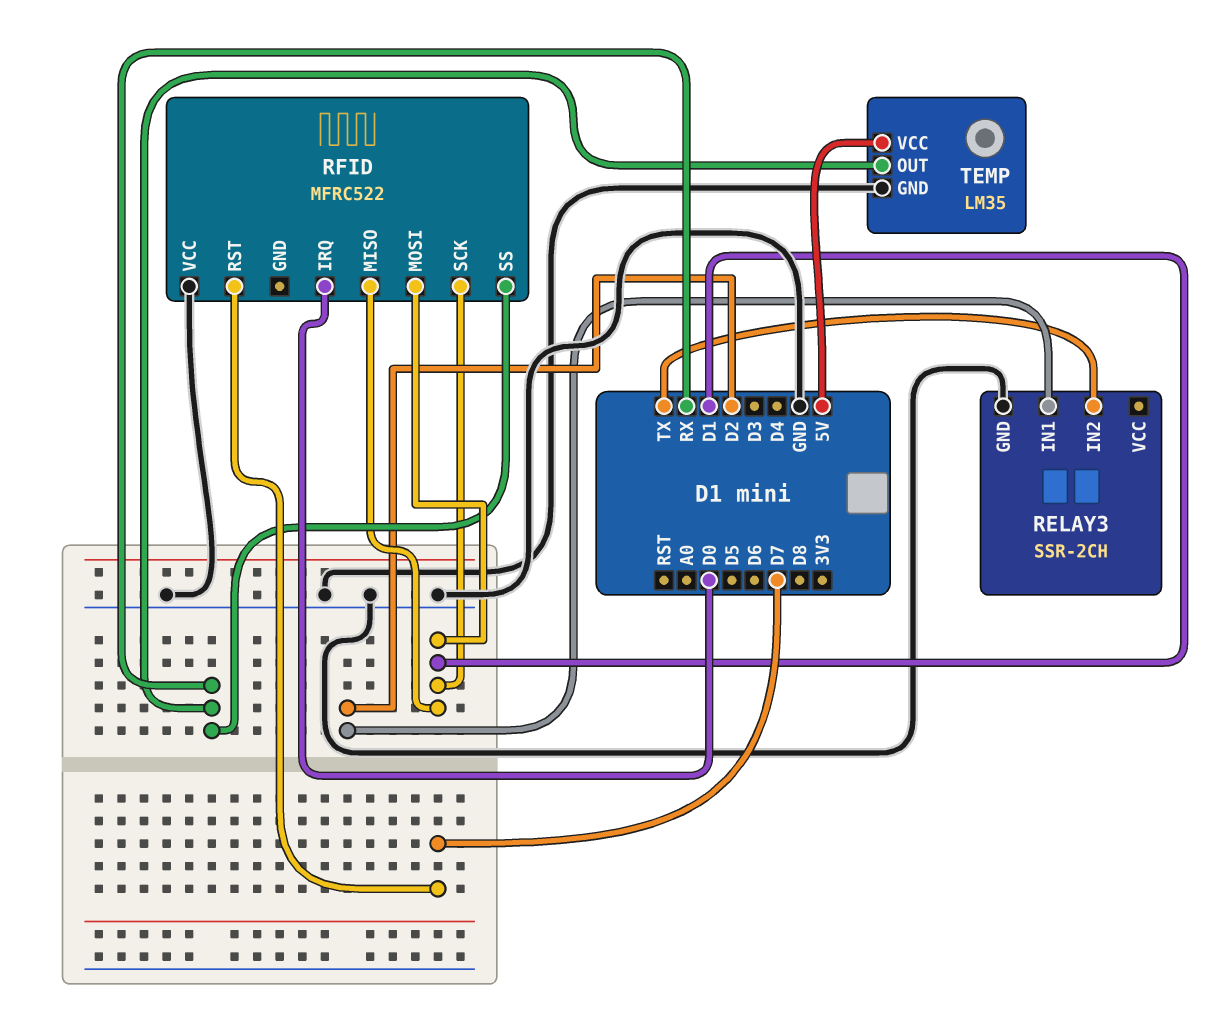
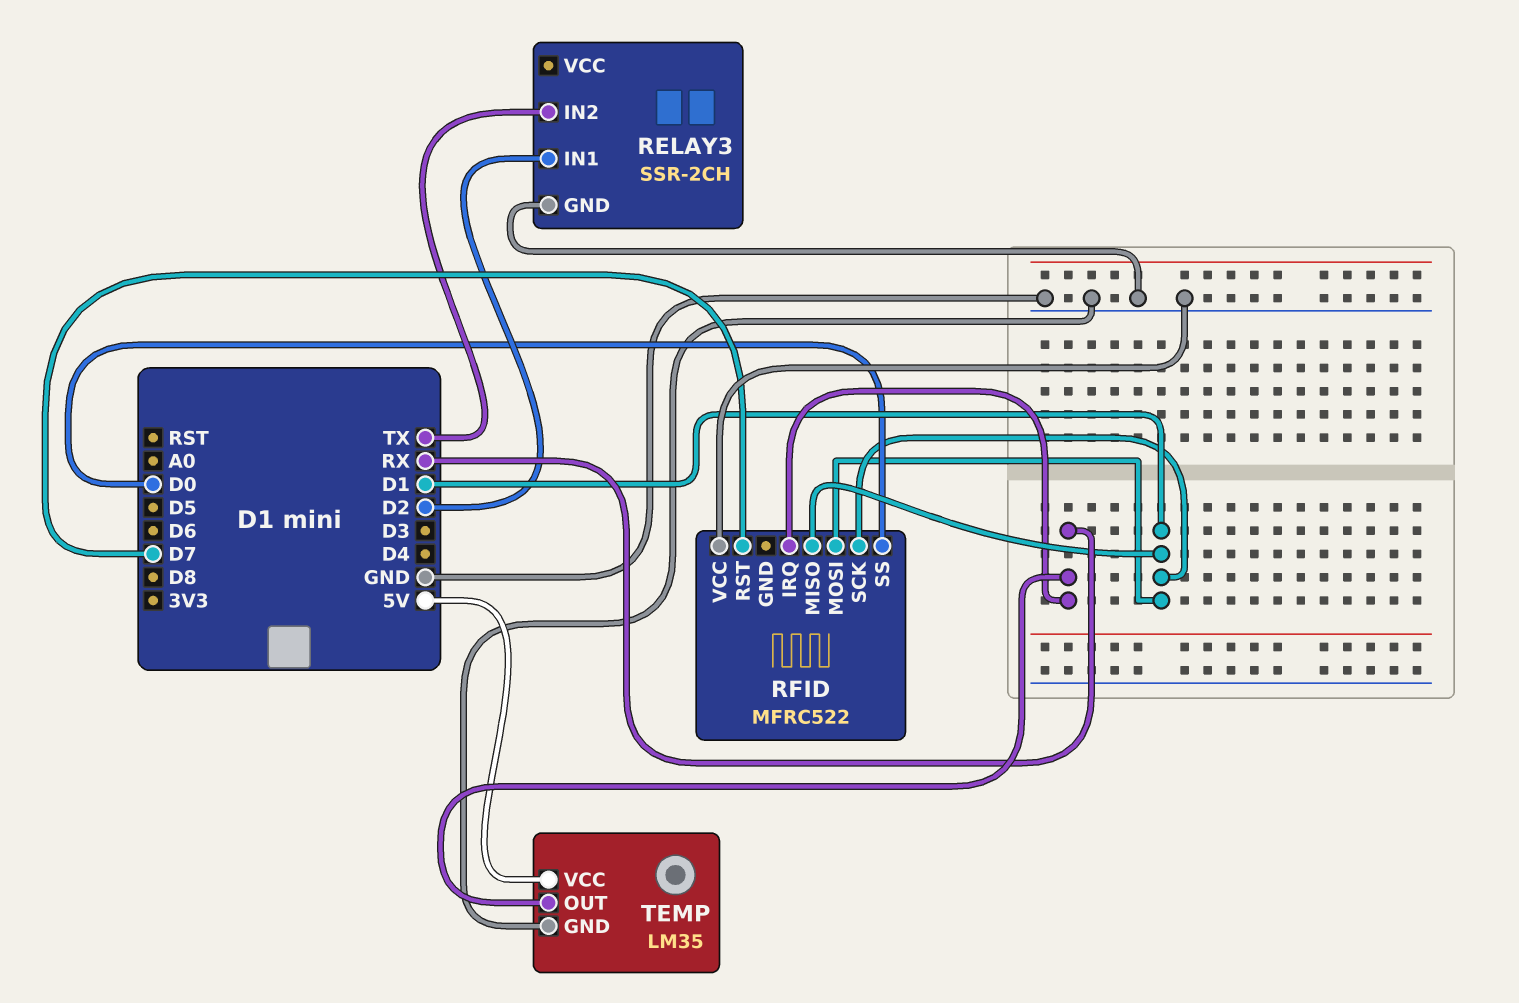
RFID pin IRQ: D0 -> RX
RFID pin SS: RX -> D0

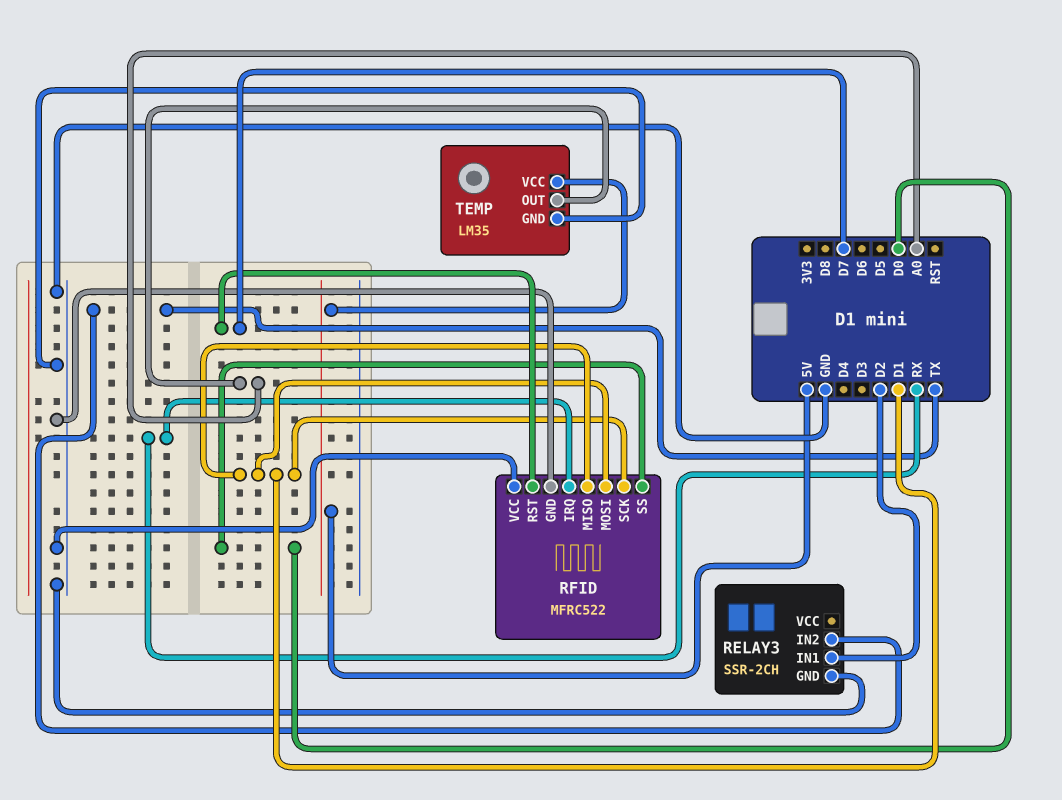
RFID pin GND: none -> GND
TEMP pin OUT: RX -> A0

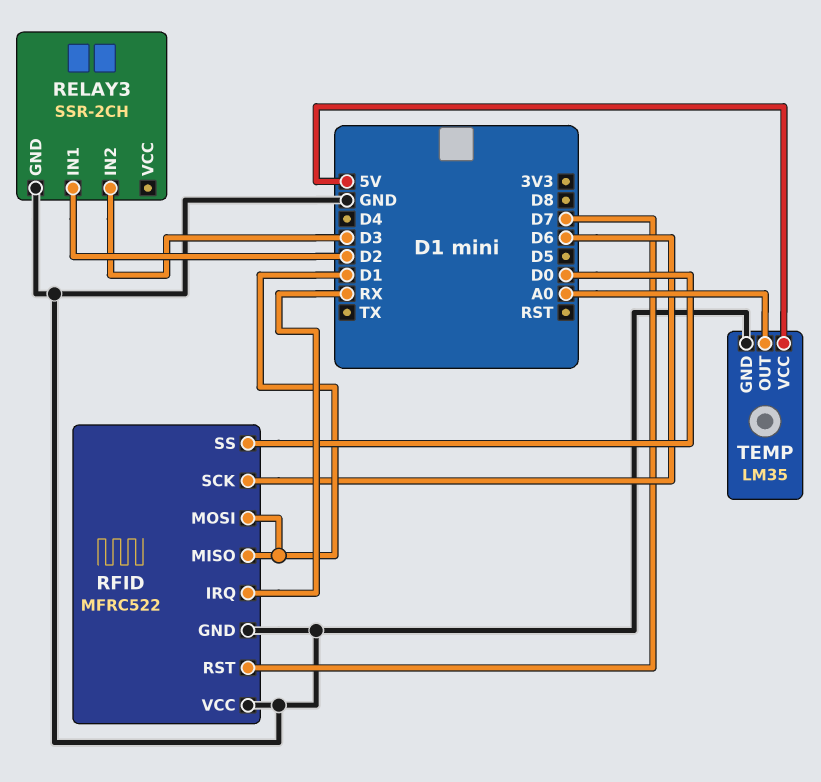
RELAY3 pin IN2: TX -> D3
RFID pin SCK: D1 -> D6

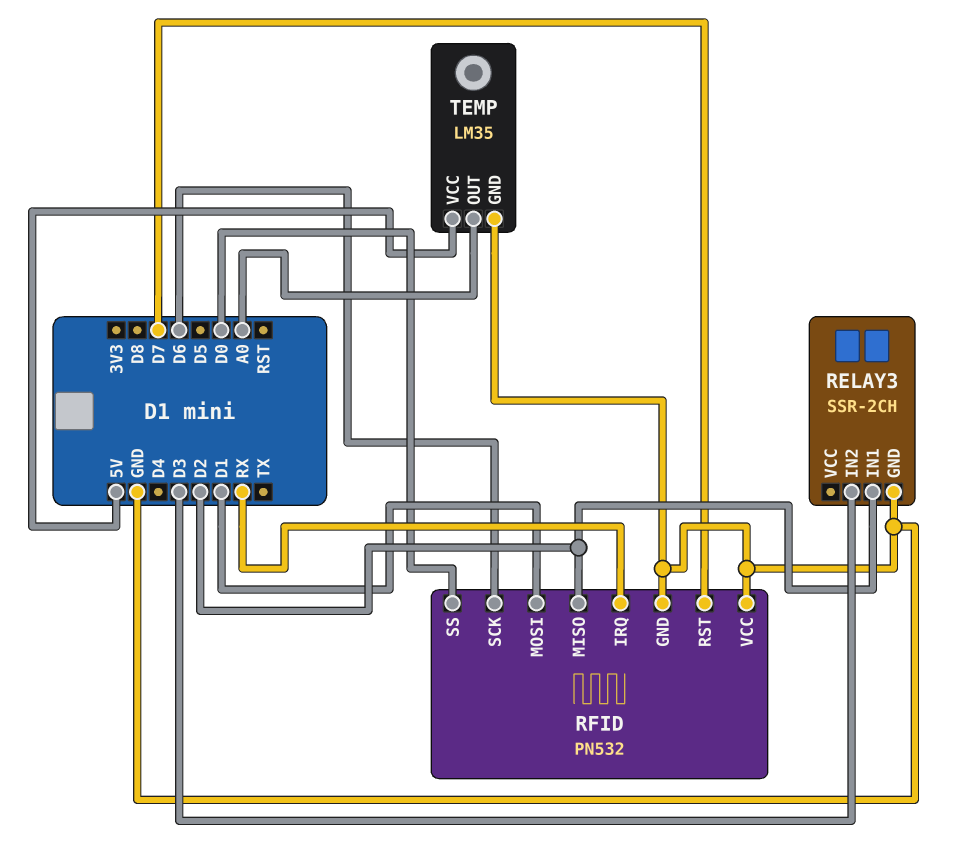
RFID: MFRC522 -> PN532
RFID pin MISO: D1 -> D2

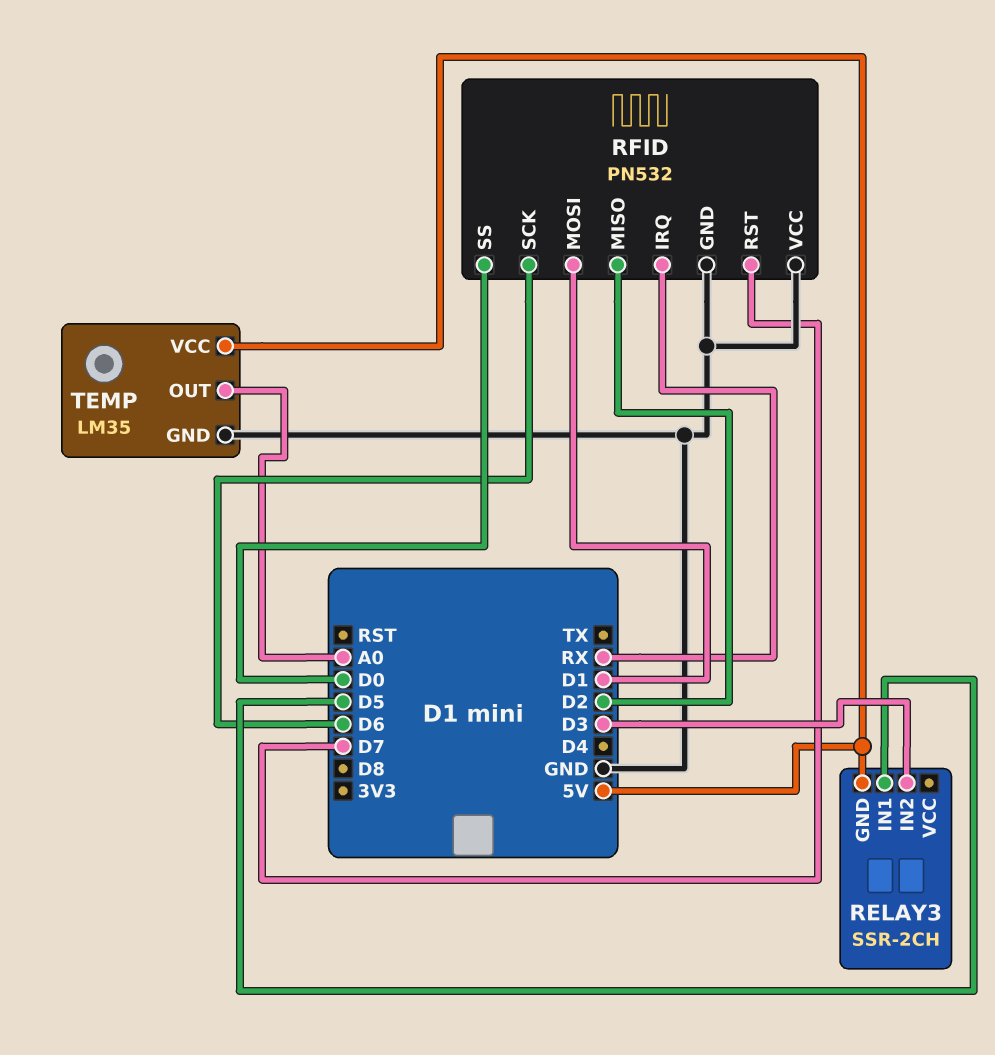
RELAY3 pin GND: GND -> 5V
RELAY3 pin IN1: D2 -> D5

